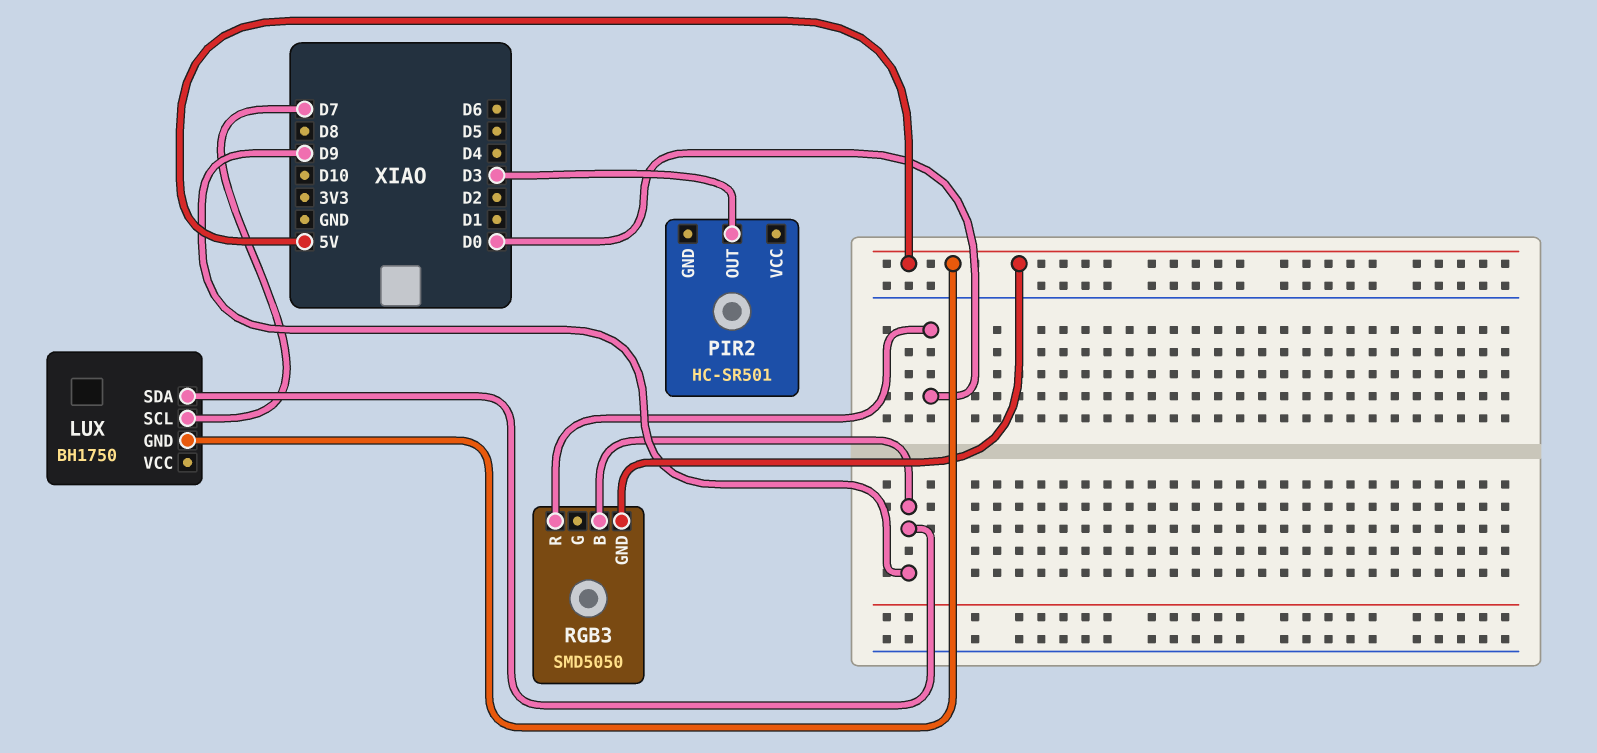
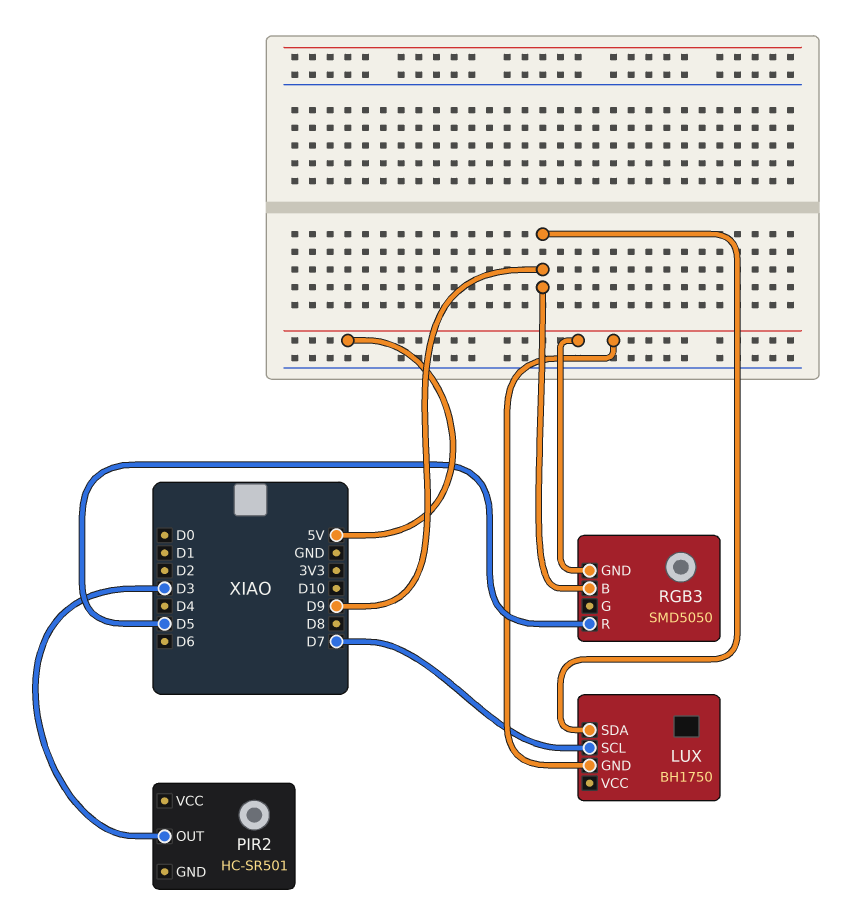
RGB3 pin R: D0 -> D5

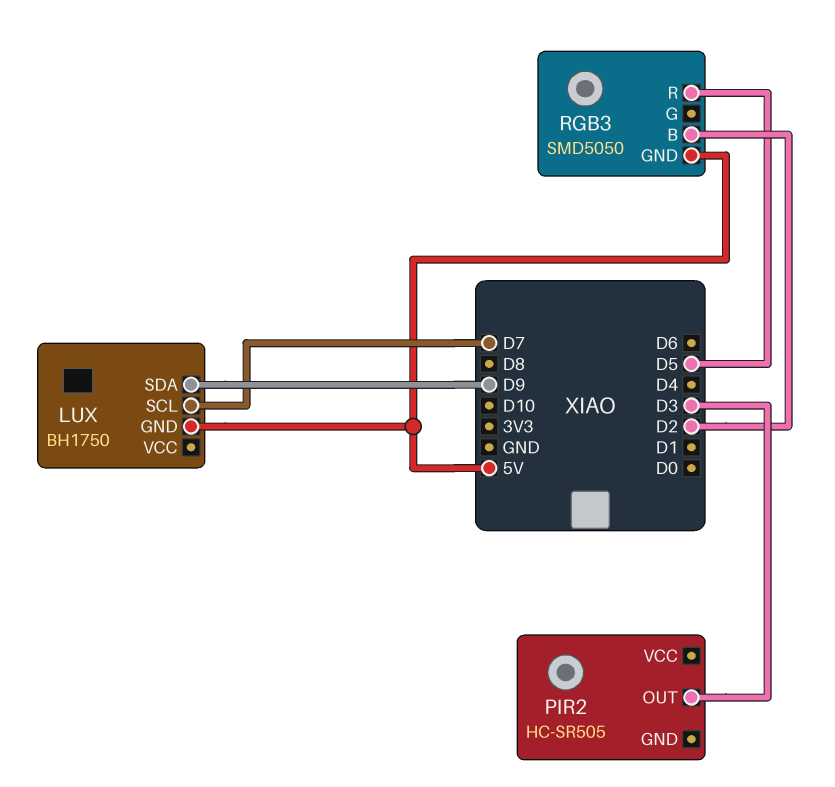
PIR2: HC-SR501 -> HC-SR505
RGB3 pin B: D9 -> D2

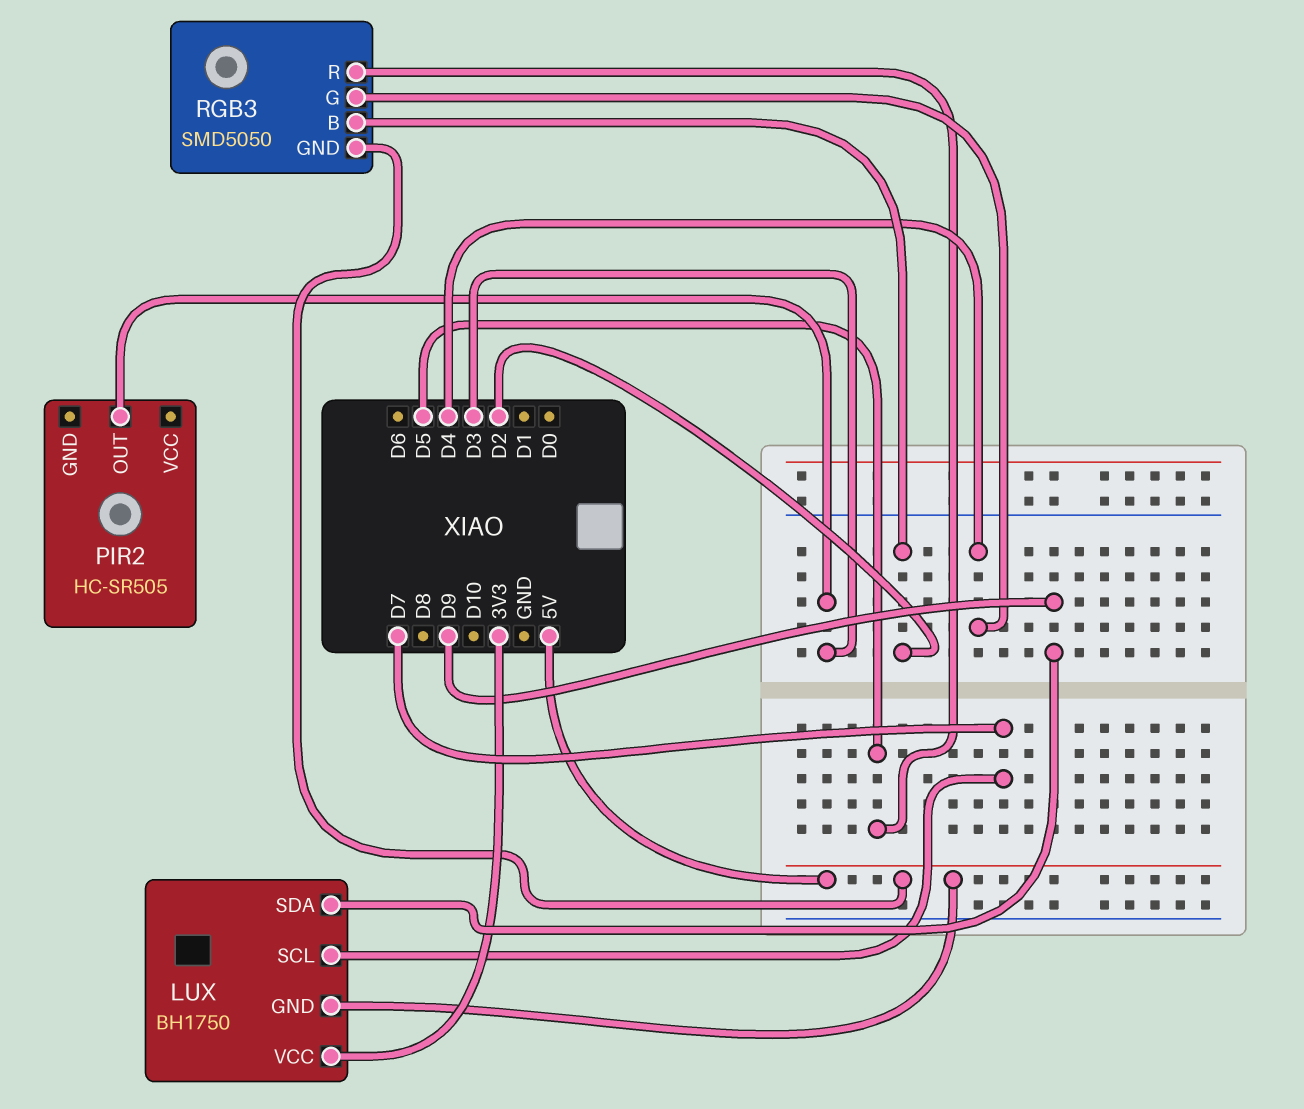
LUX pin VCC: none -> 3V3
RGB3 pin G: none -> D4

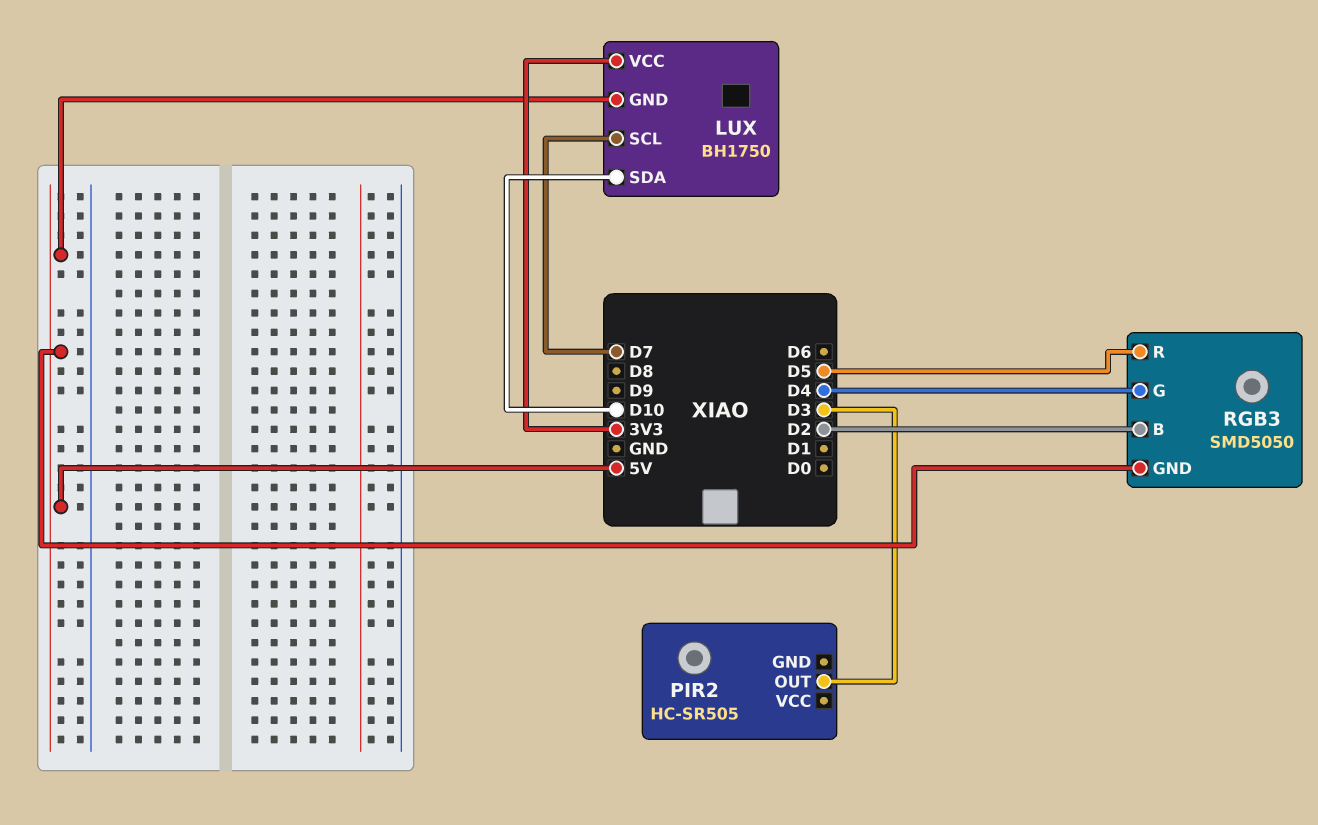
LUX pin SDA: D9 -> D10

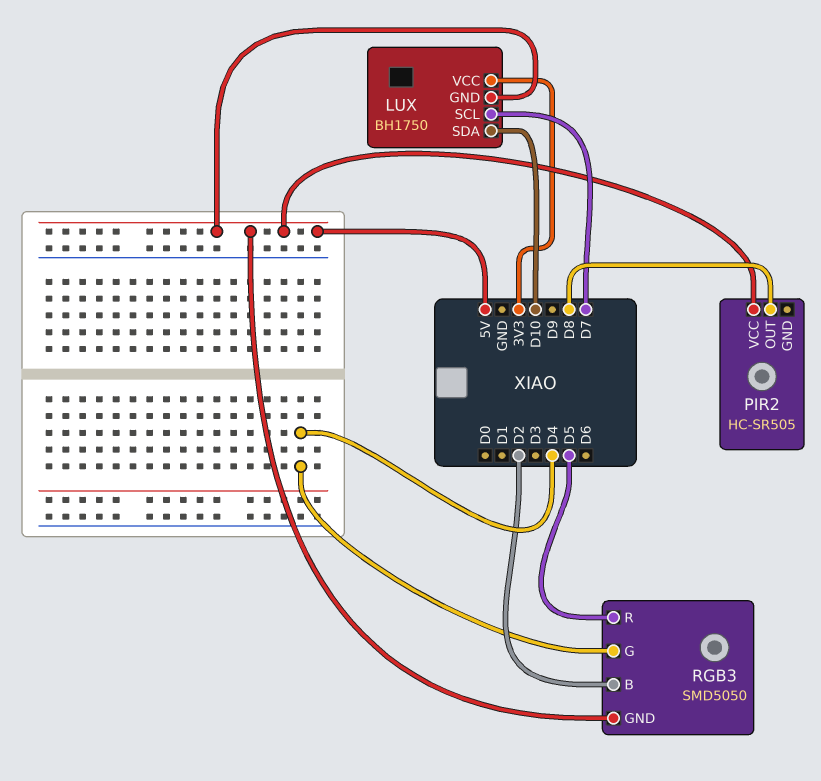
PIR2 pin OUT: D3 -> D8
PIR2 pin VCC: none -> 5V

